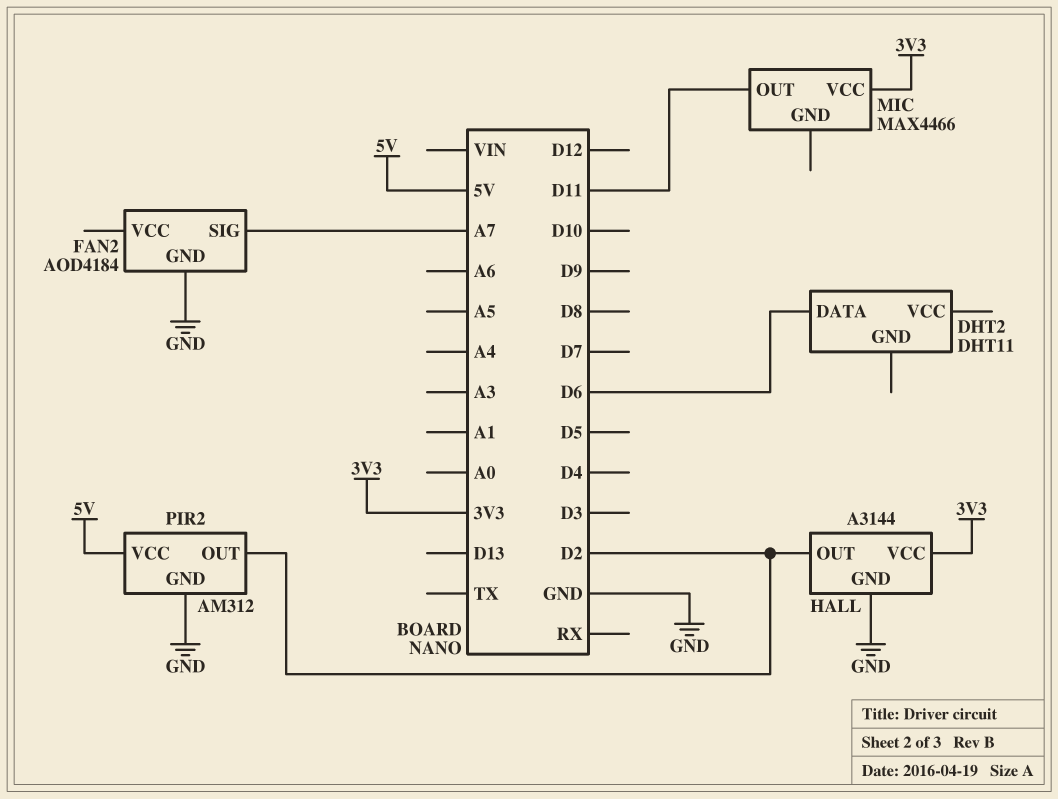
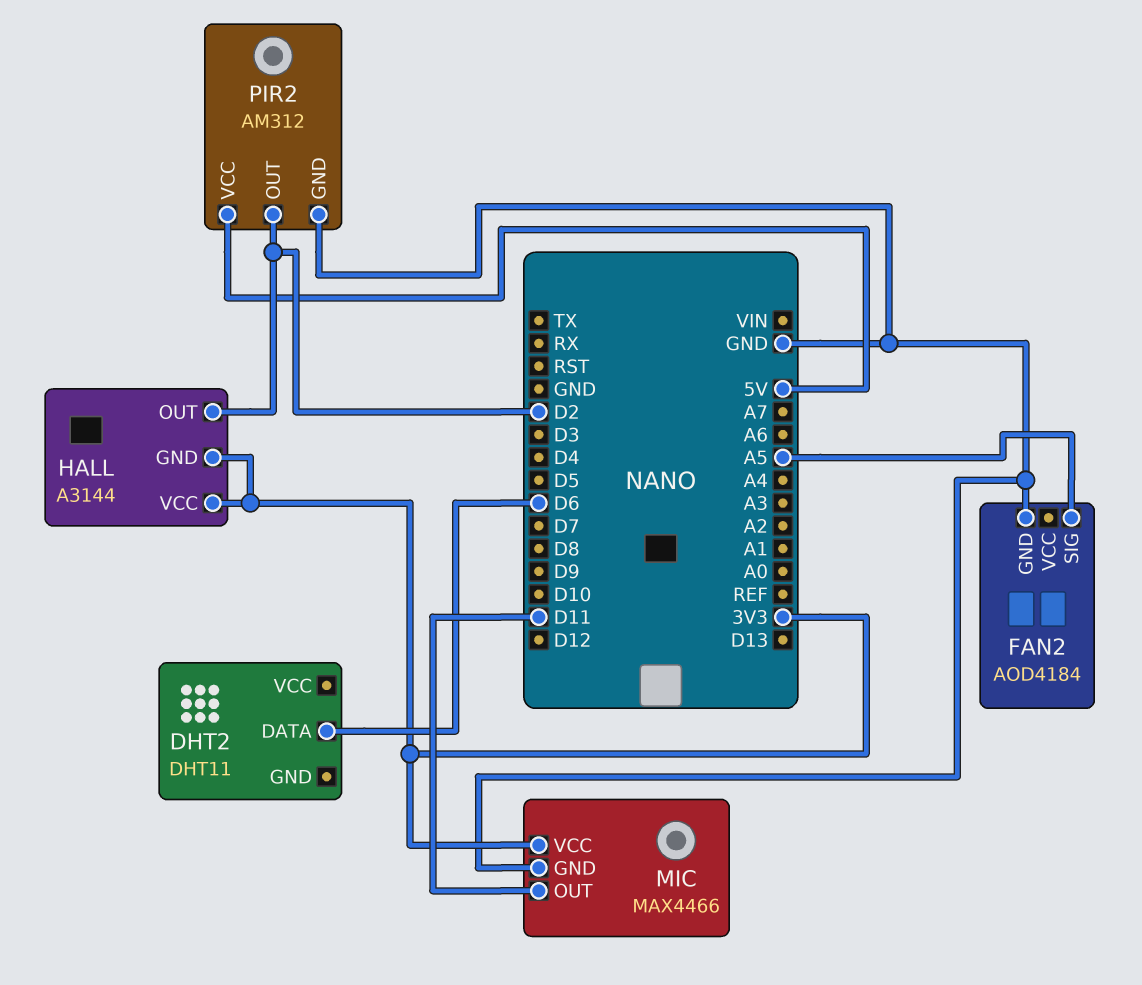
FAN2 pin SIG: A7 -> A5
HALL pin GND: GND -> 3V3
MIC pin GND: none -> GND

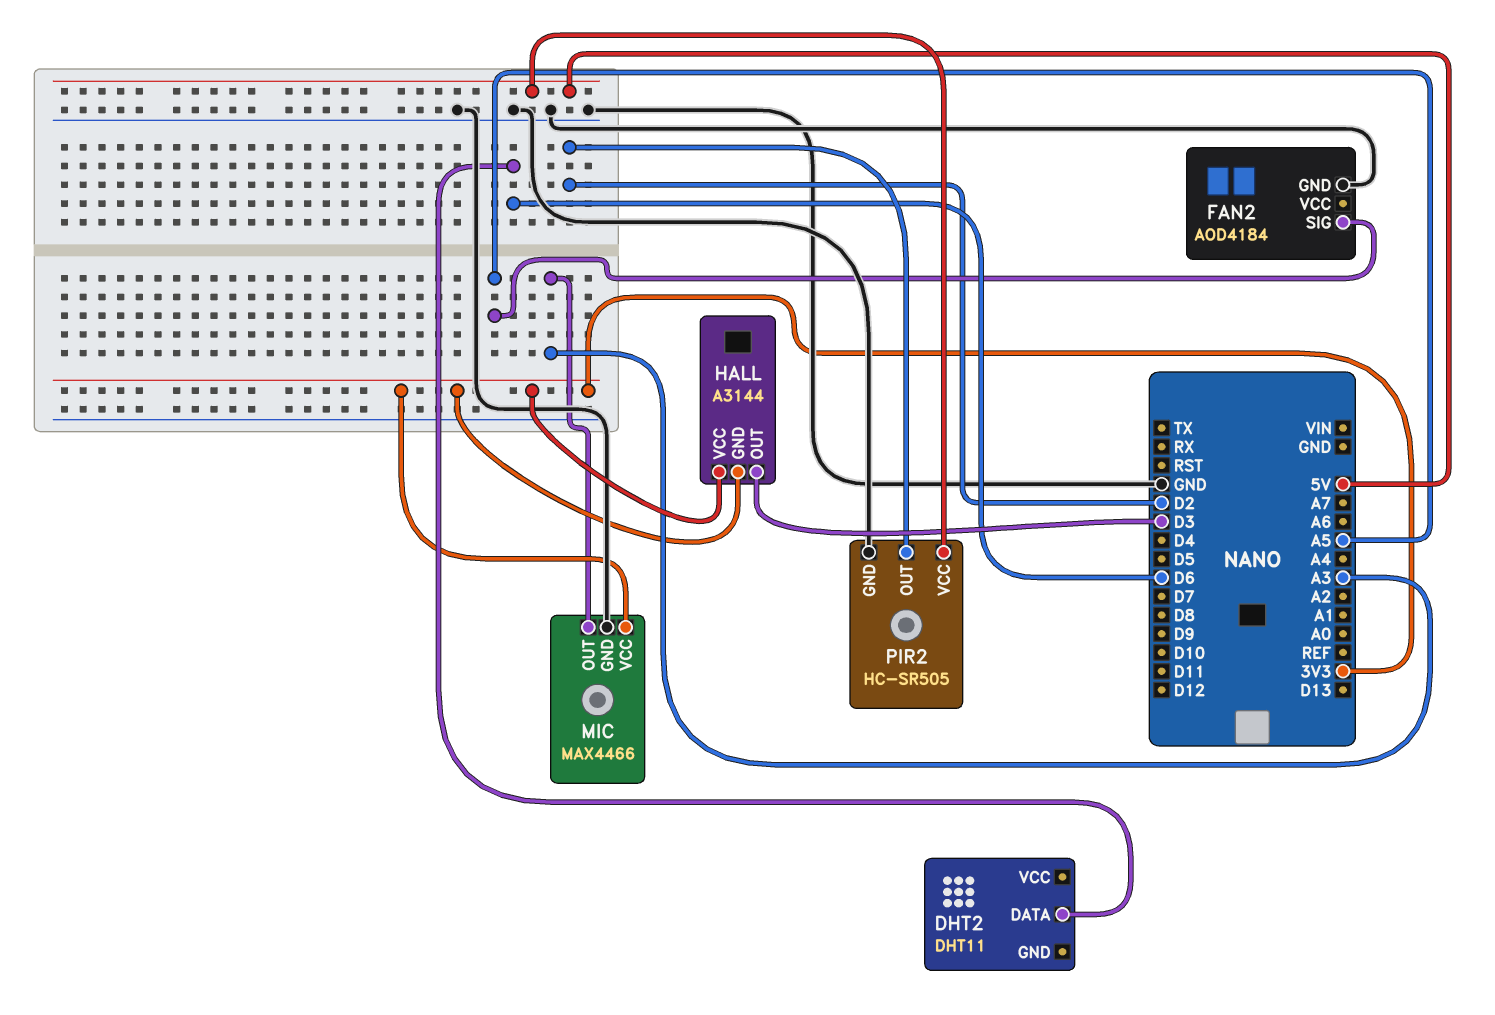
HALL pin OUT: D2 -> D3
MIC pin OUT: D11 -> A3
PIR2: AM312 -> HC-SR505

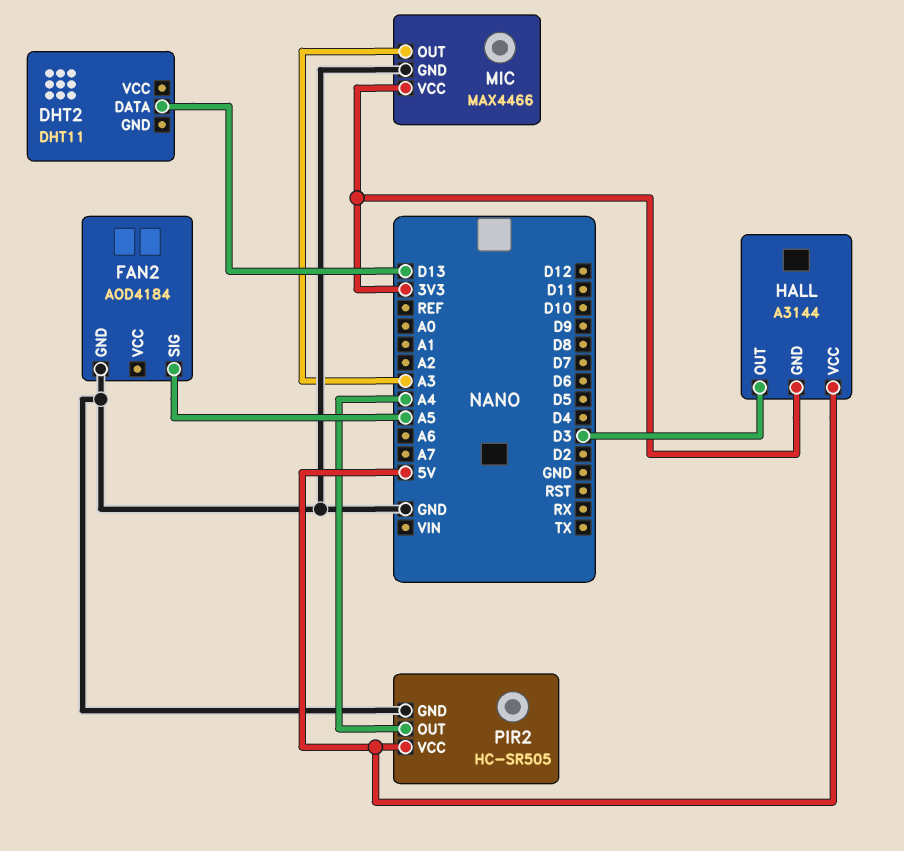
DHT2 pin DATA: D6 -> D13
HALL pin VCC: 3V3 -> 5V
PIR2 pin OUT: D2 -> A4

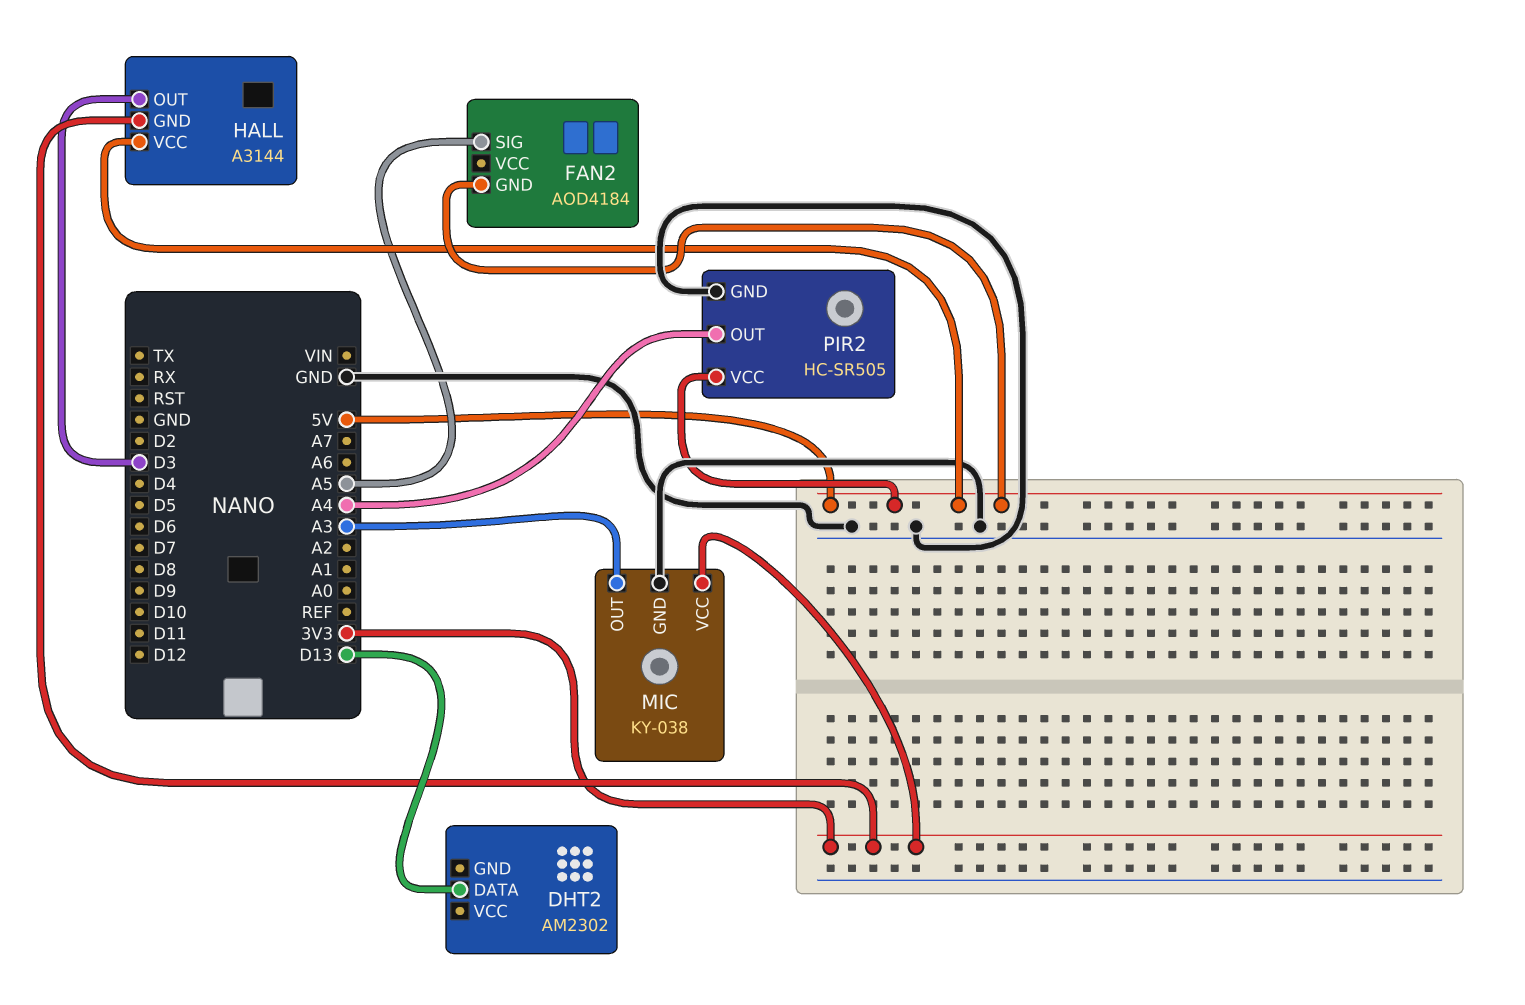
DHT2: DHT11 -> AM2302
FAN2 pin GND: GND -> 5V
MIC: MAX4466 -> KY-038

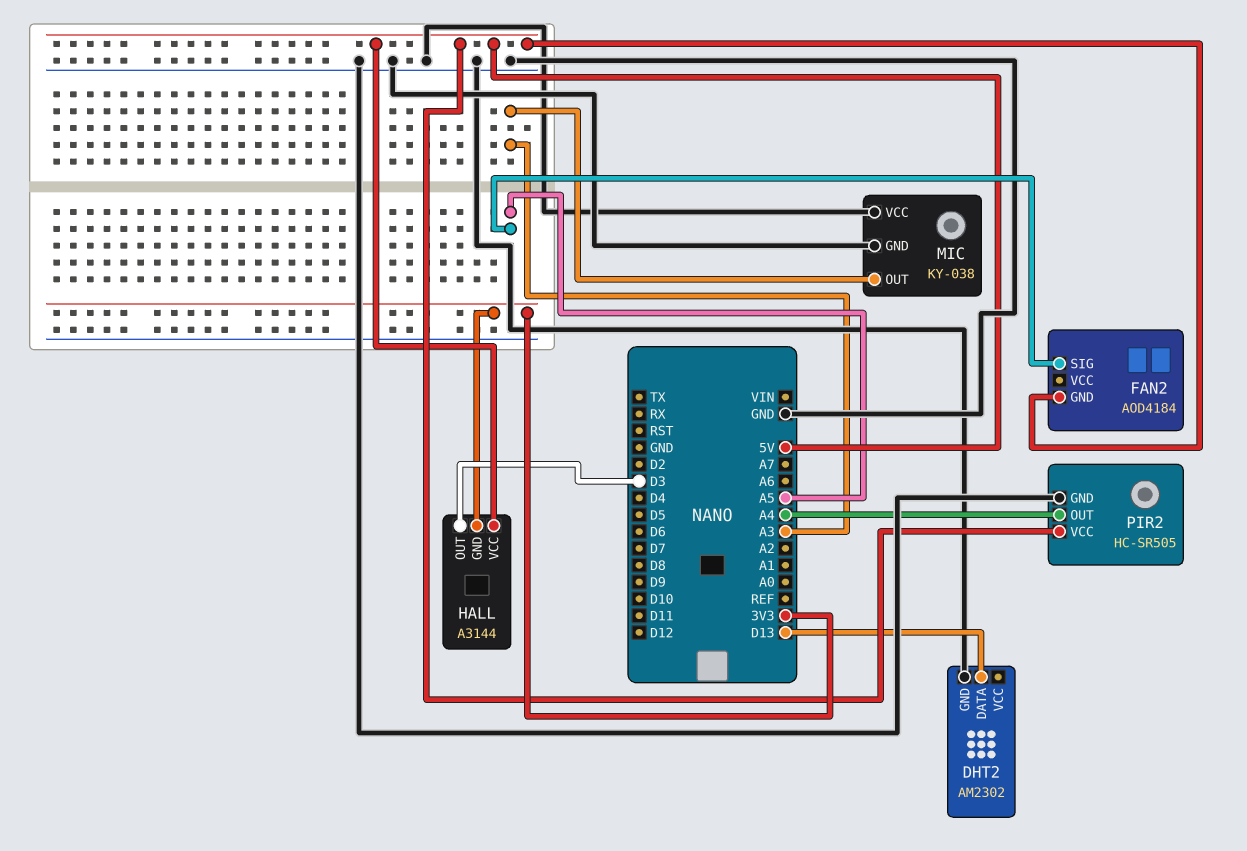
DHT2 pin GND: none -> GND
MIC pin VCC: 3V3 -> GND

